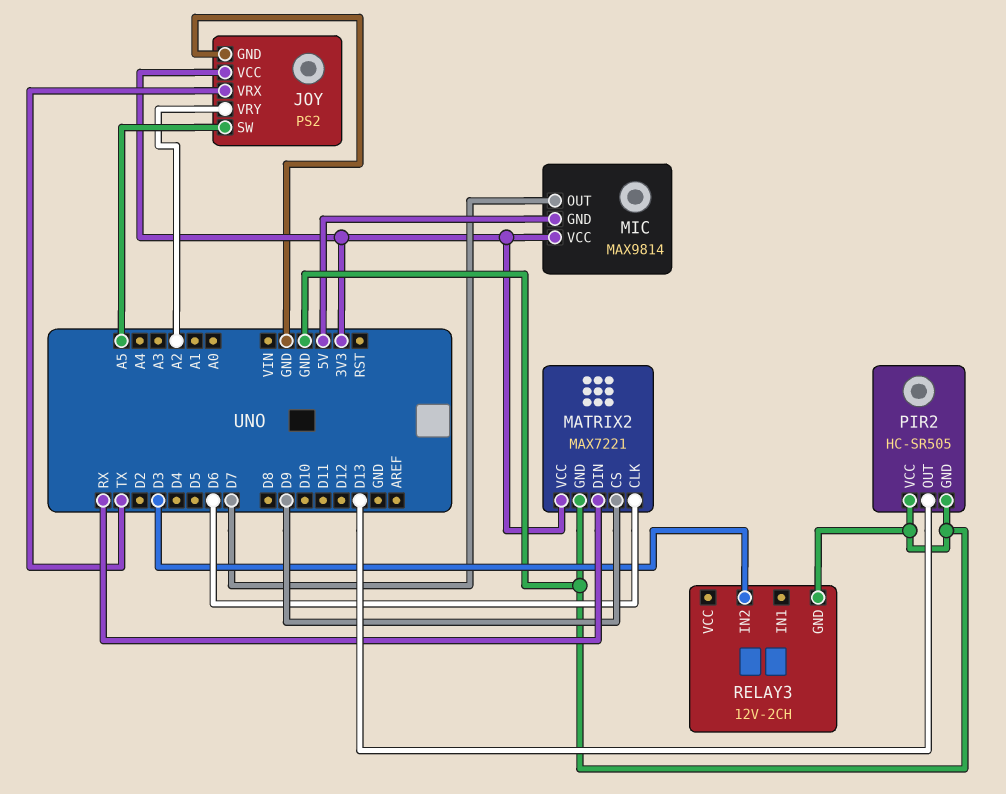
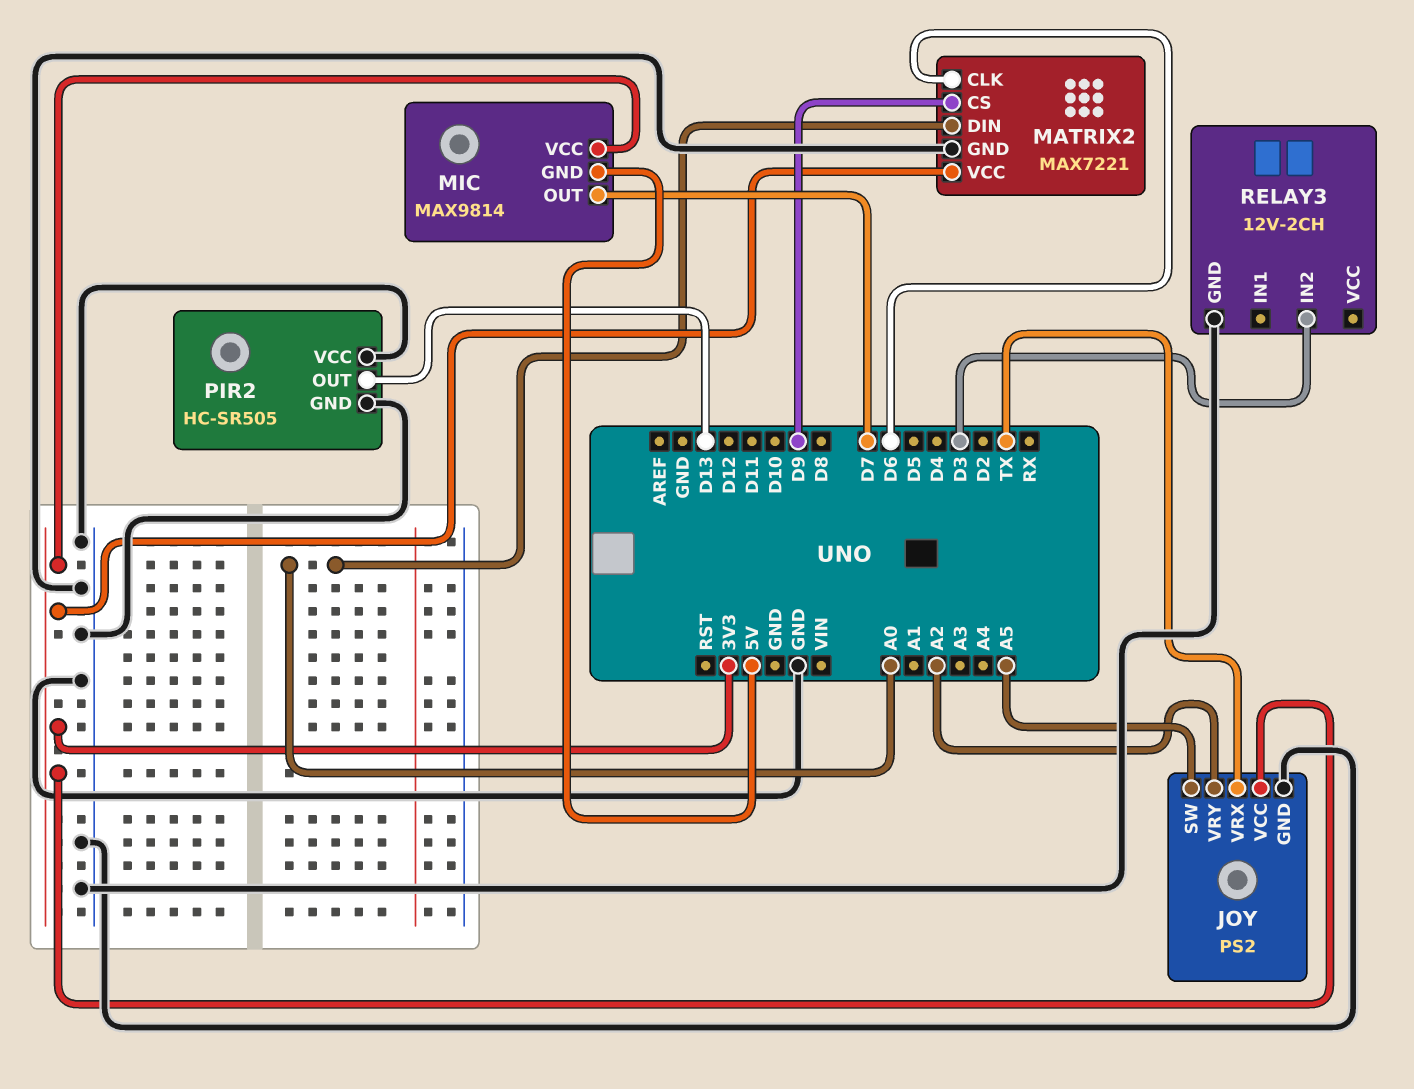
MATRIX2 pin DIN: RX -> A0

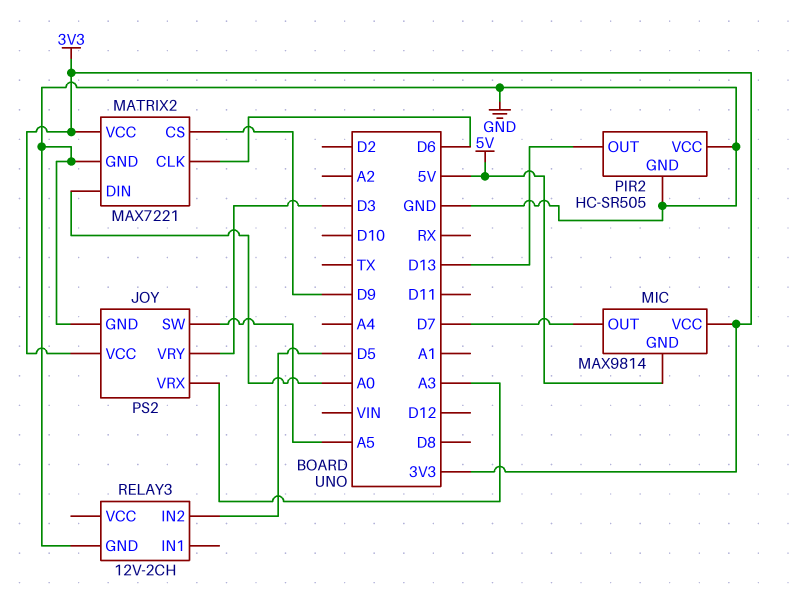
JOY pin VRX: TX -> A3
JOY pin VRY: A2 -> D3
RELAY3 pin IN2: D3 -> D5

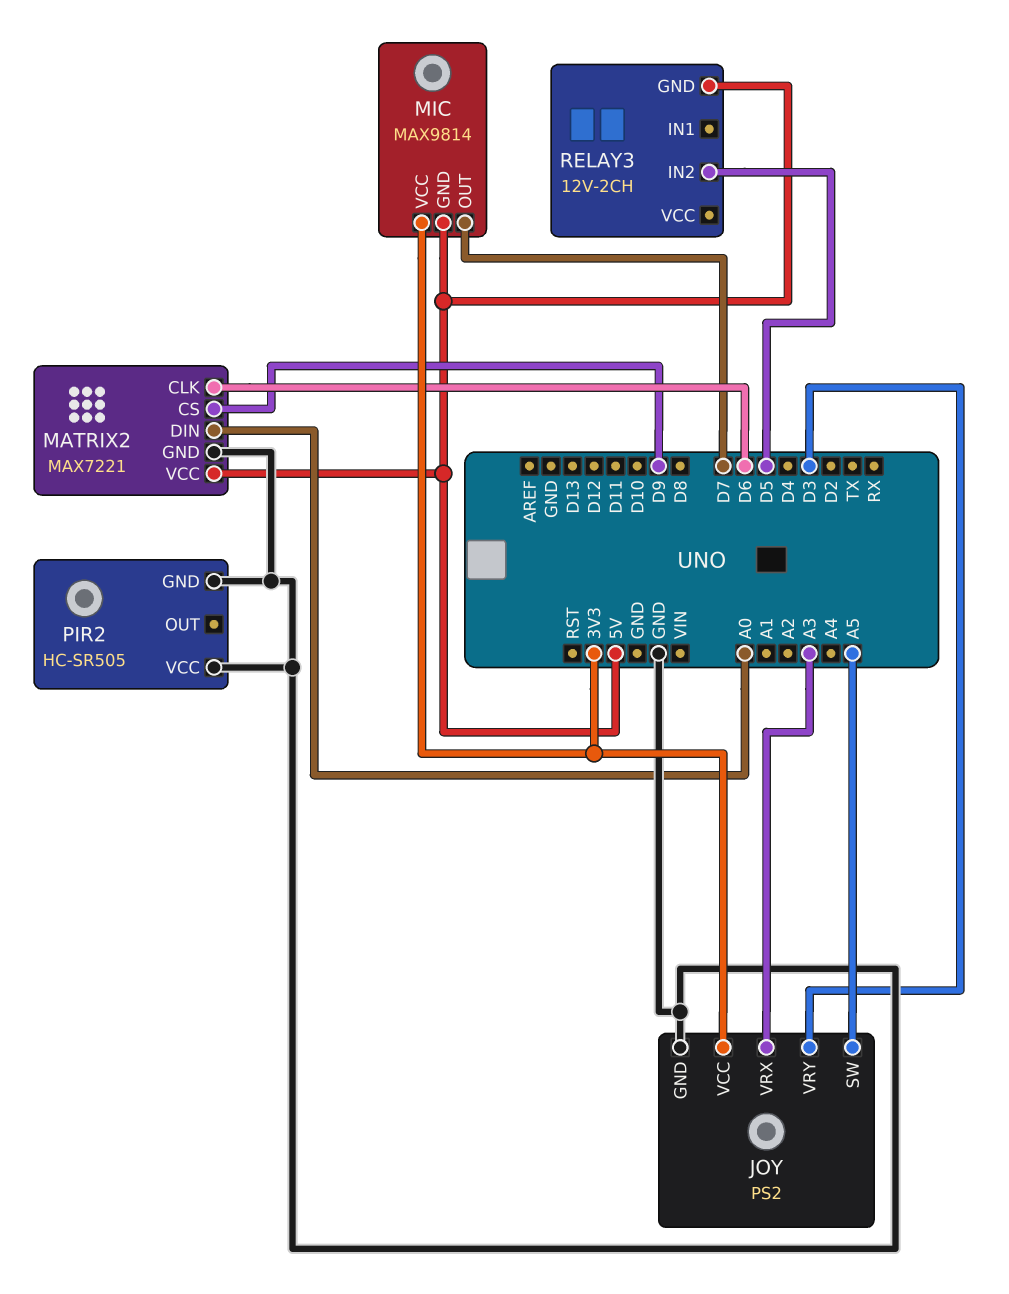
MATRIX2 pin VCC: 3V3 -> 5V
PIR2 pin OUT: D13 -> none
RELAY3 pin GND: GND -> 5V

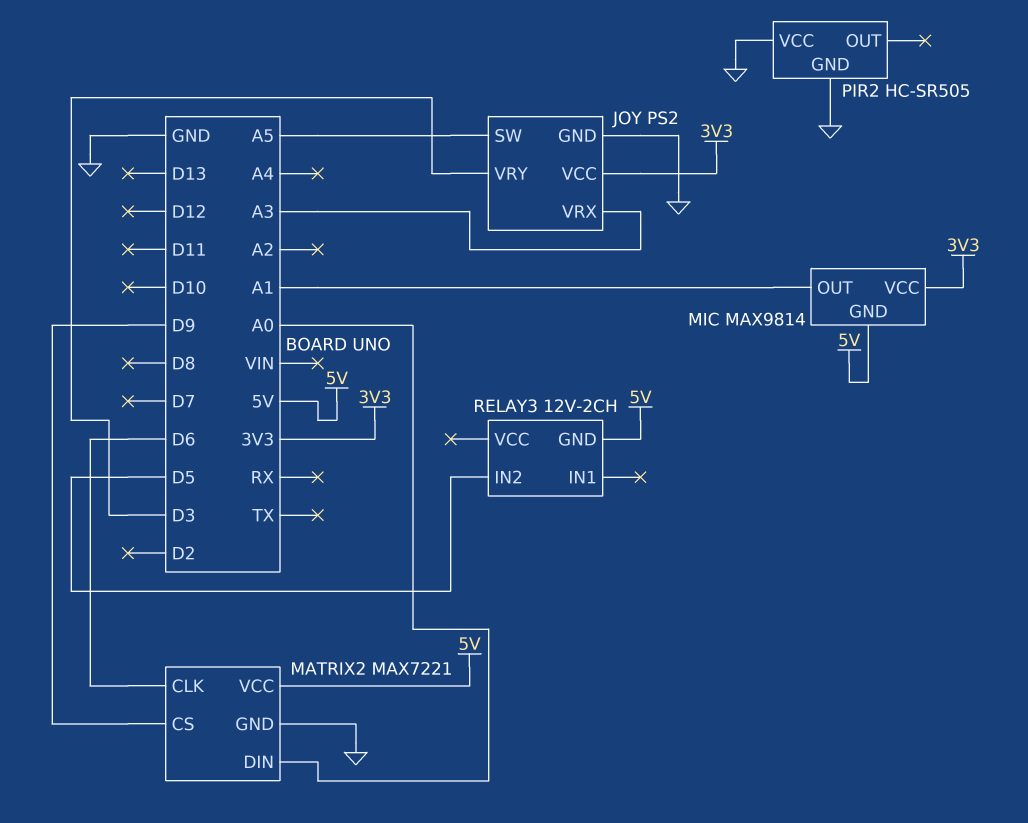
MIC pin OUT: D7 -> A1

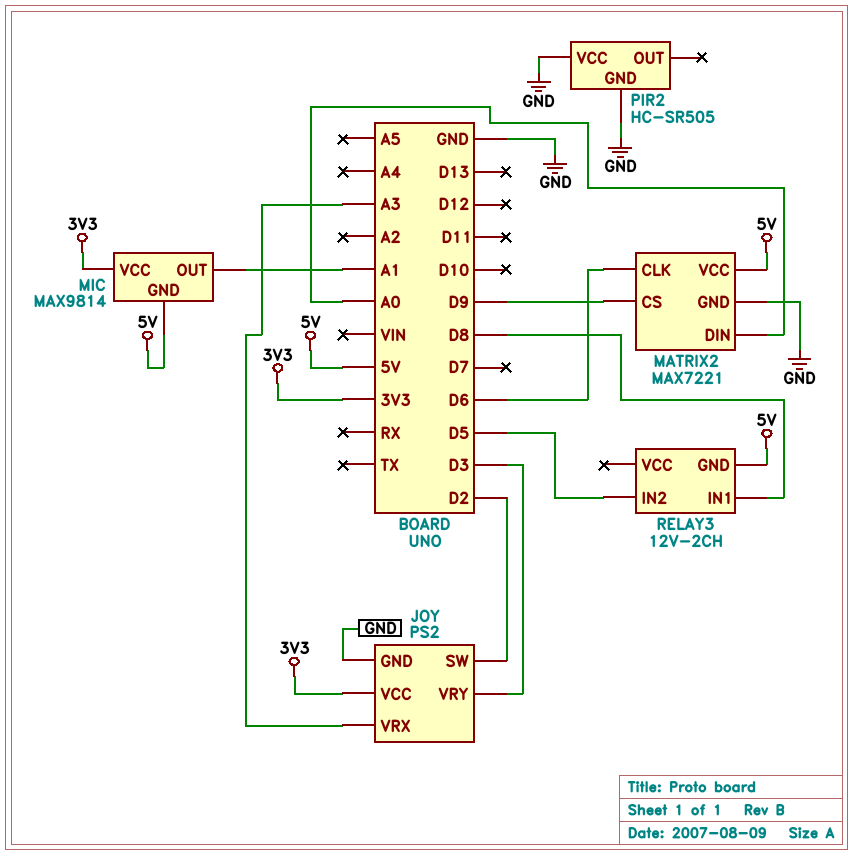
JOY pin SW: A5 -> D2
RELAY3 pin IN1: none -> D8

